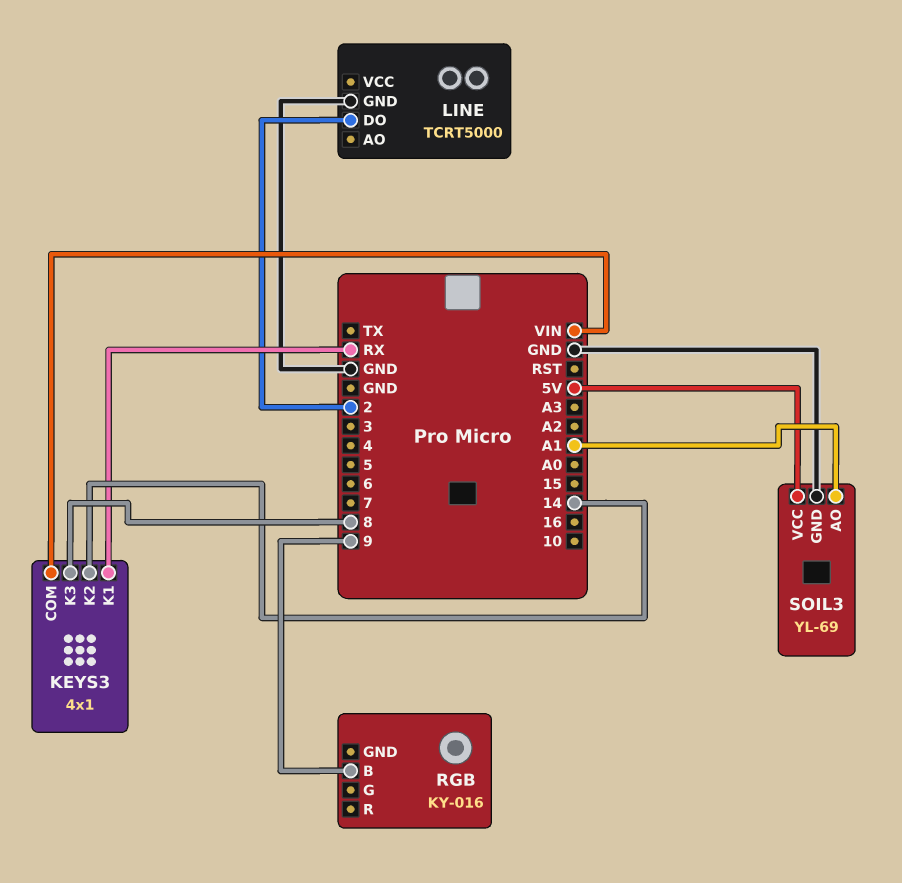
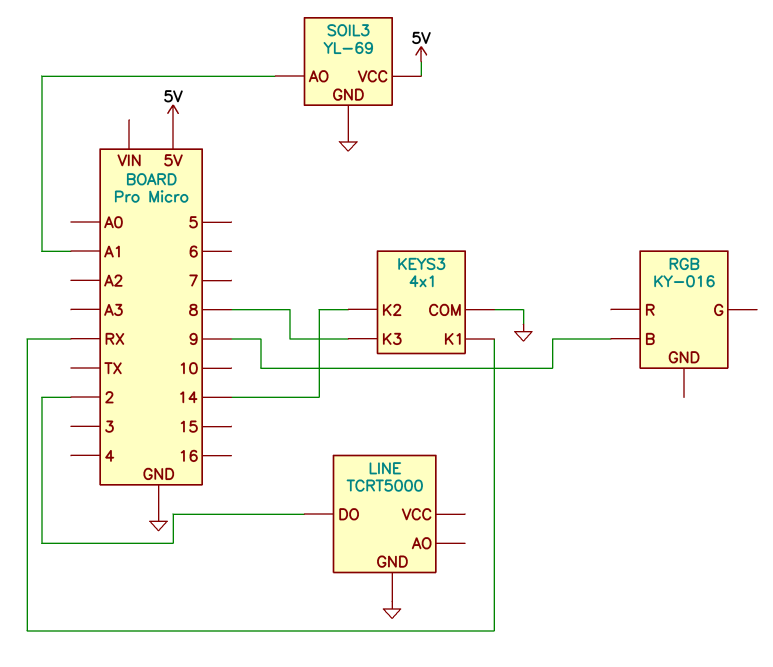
KEYS3 pin COM: VIN -> GND

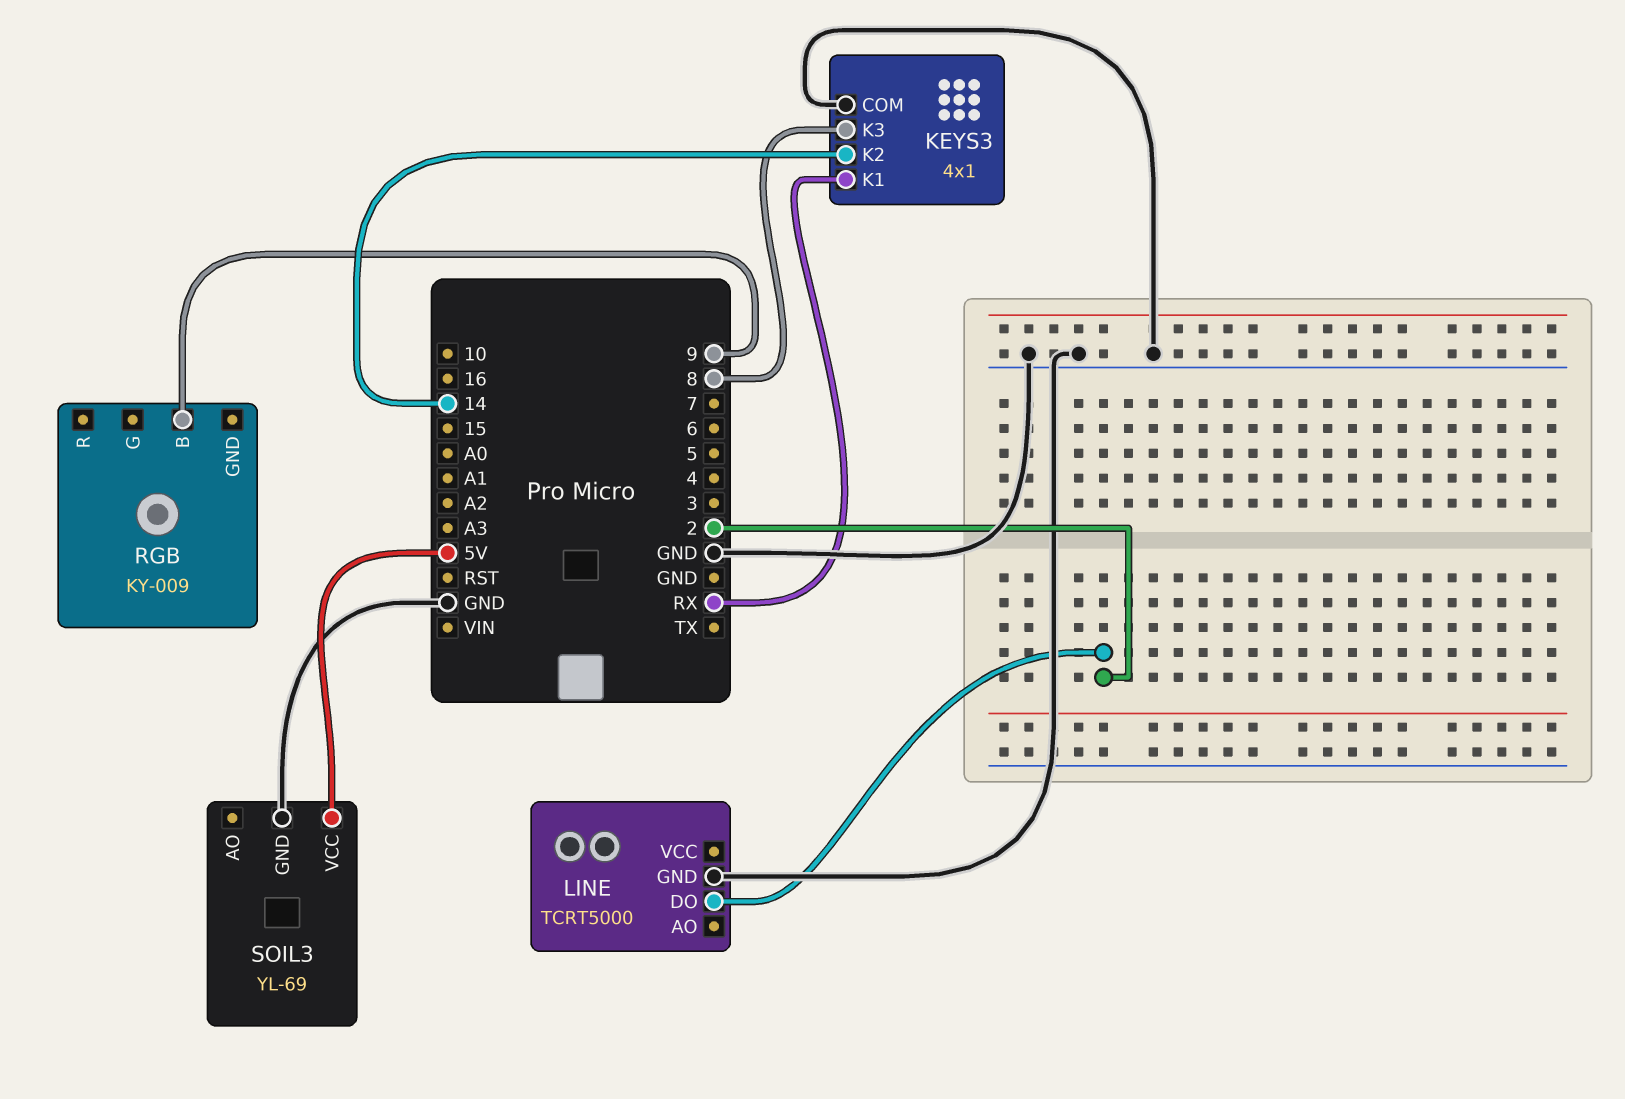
RGB: KY-016 -> KY-009
SOIL3 pin AO: A1 -> none

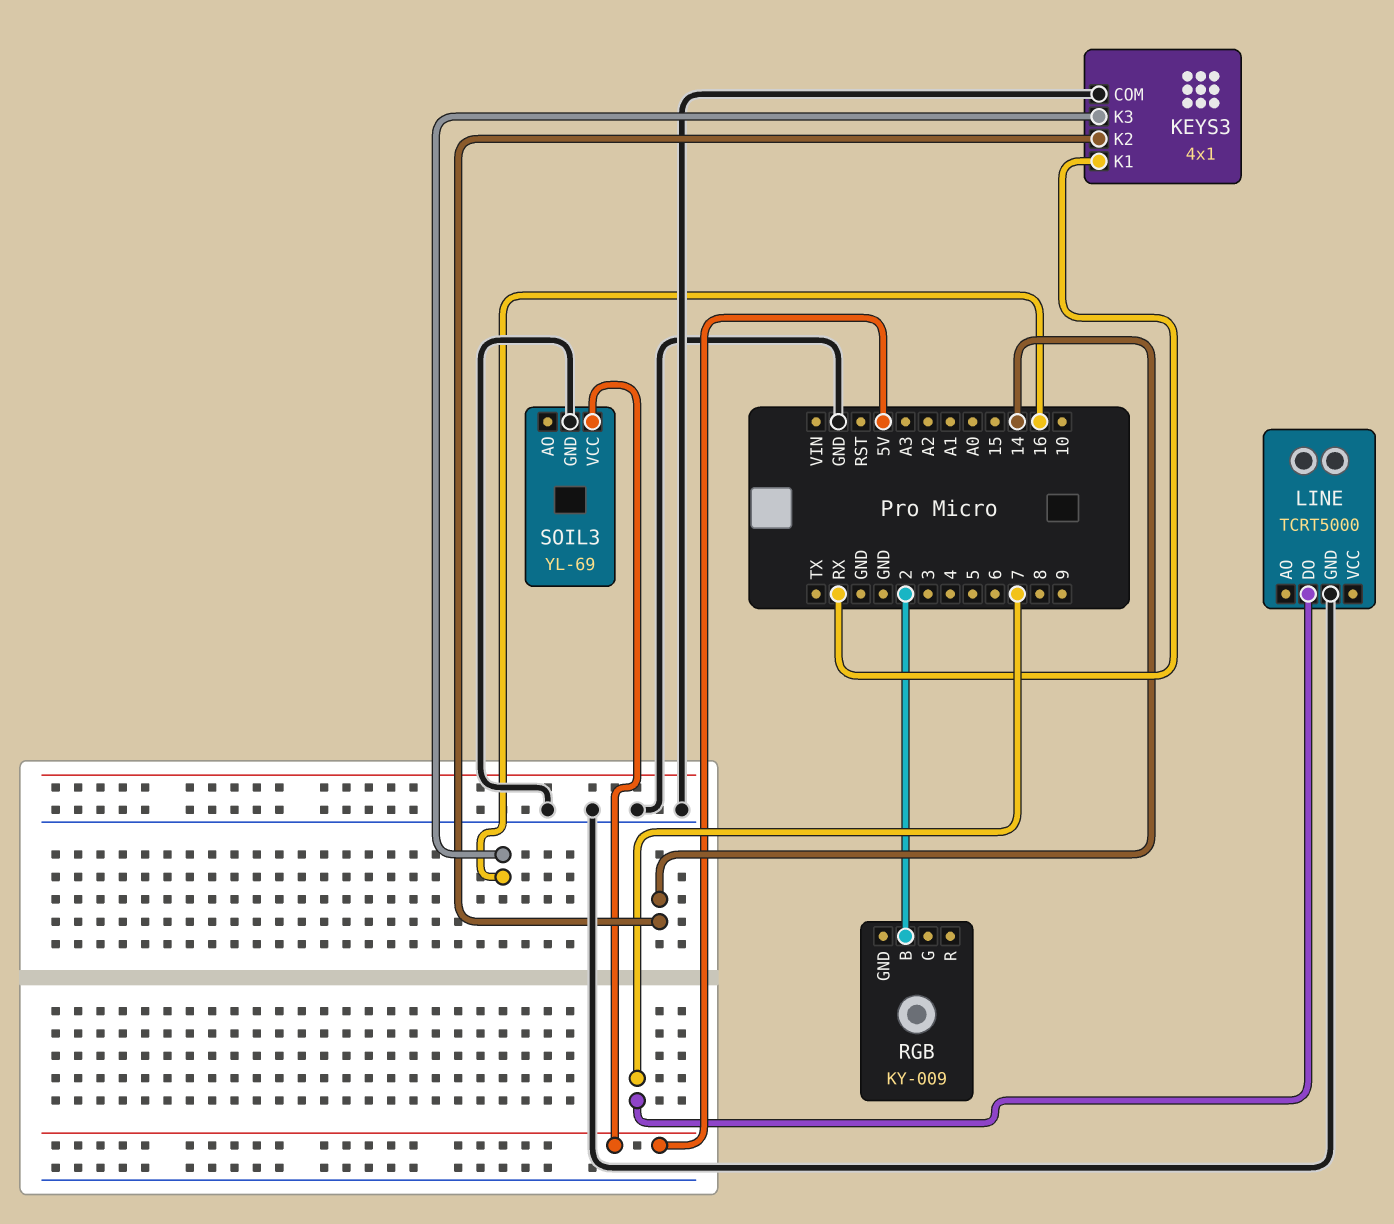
KEYS3 pin K3: 8 -> 16
LINE pin DO: 2 -> 7
RGB pin B: 9 -> 2

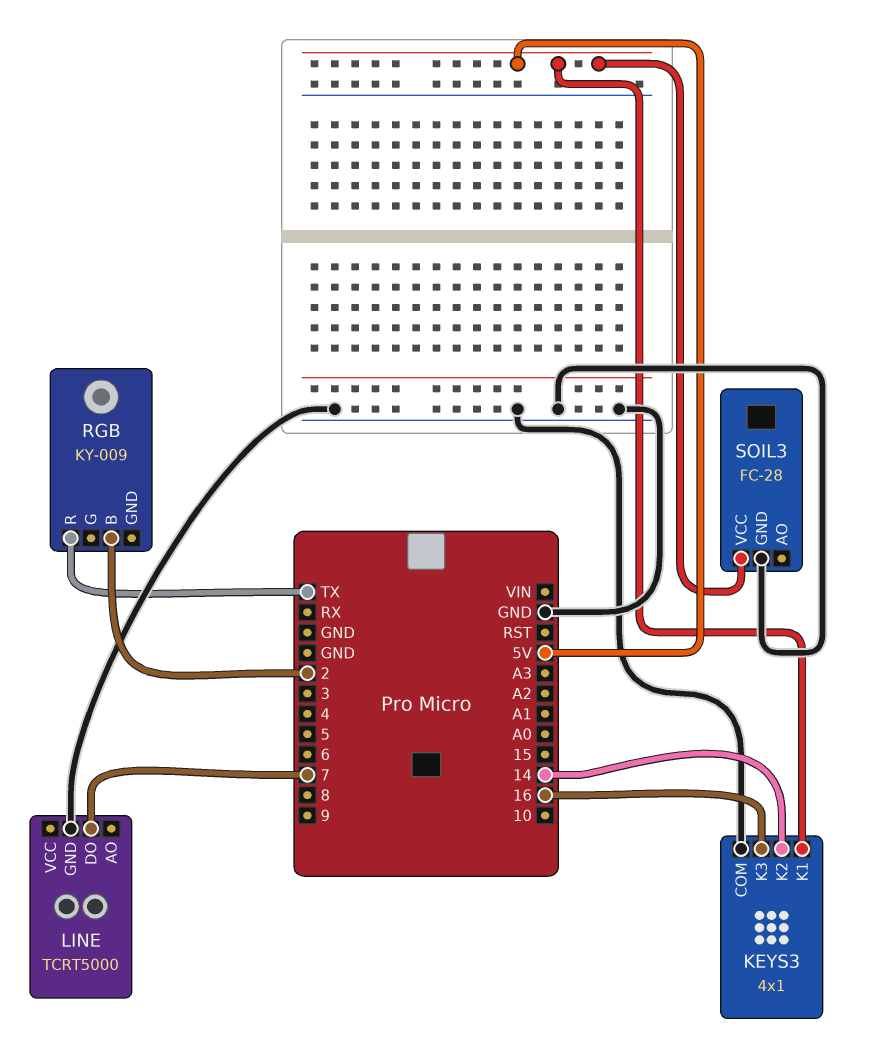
KEYS3 pin K1: RX -> 5V
RGB pin R: none -> TX
SOIL3: YL-69 -> FC-28

